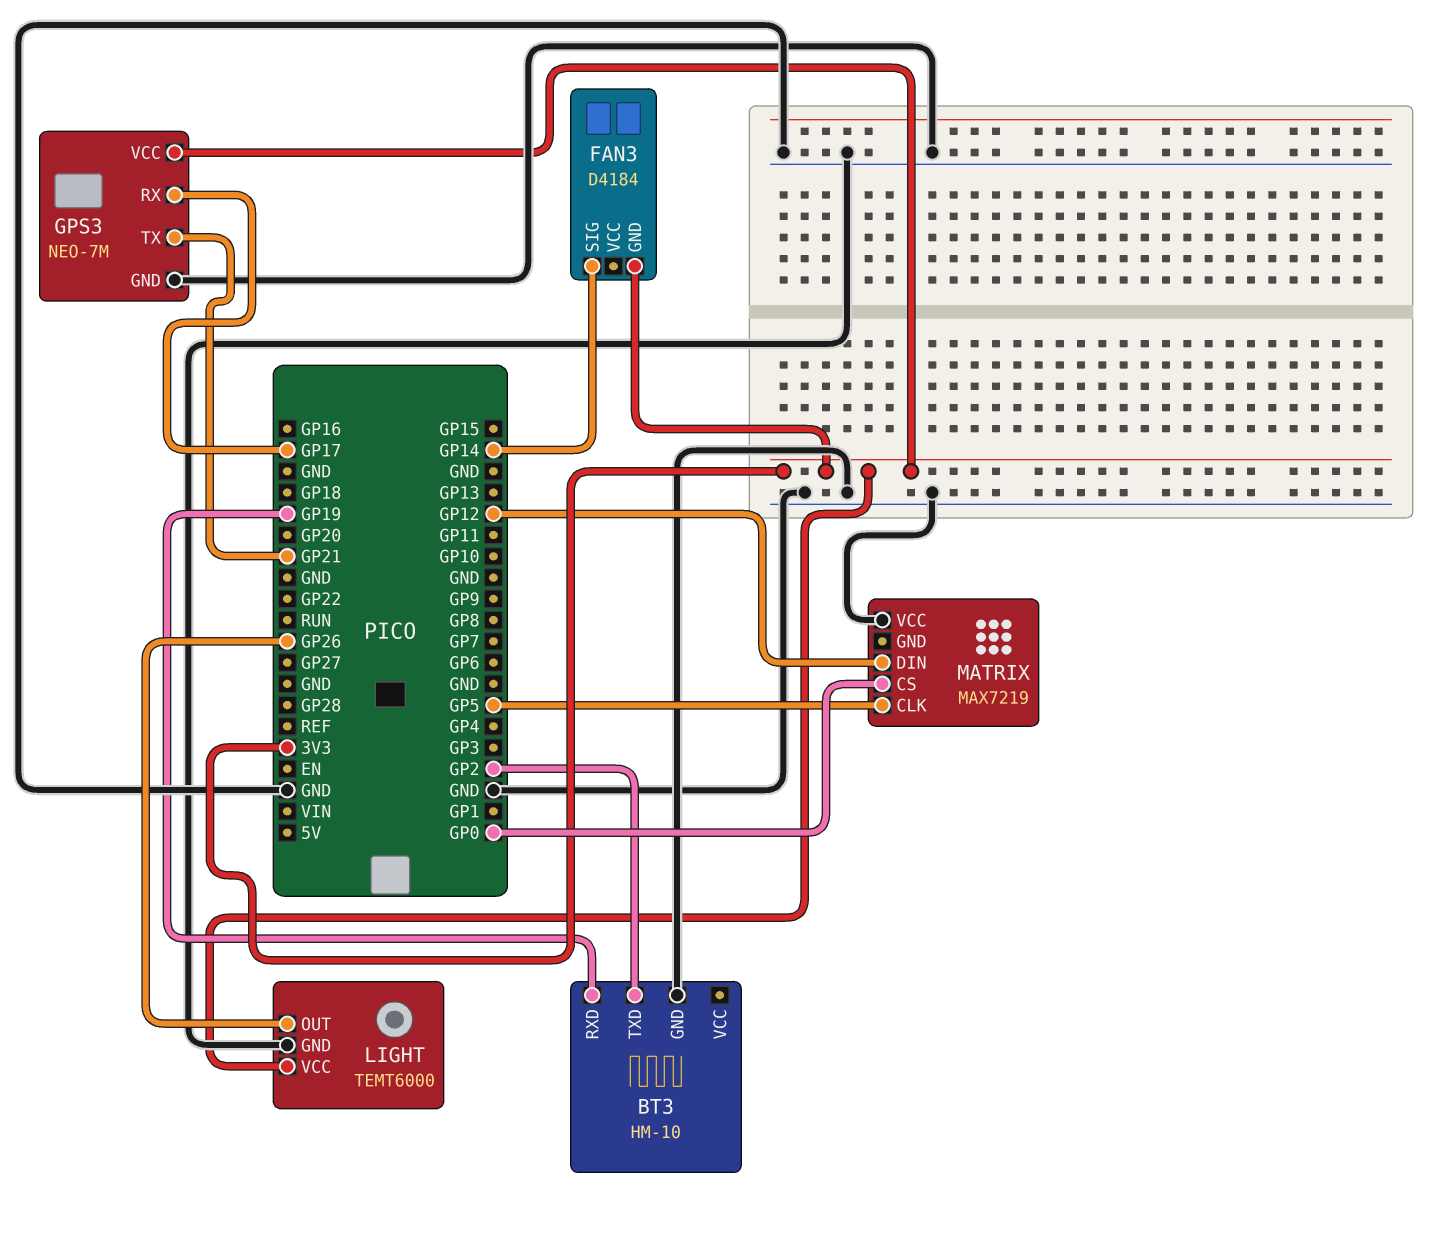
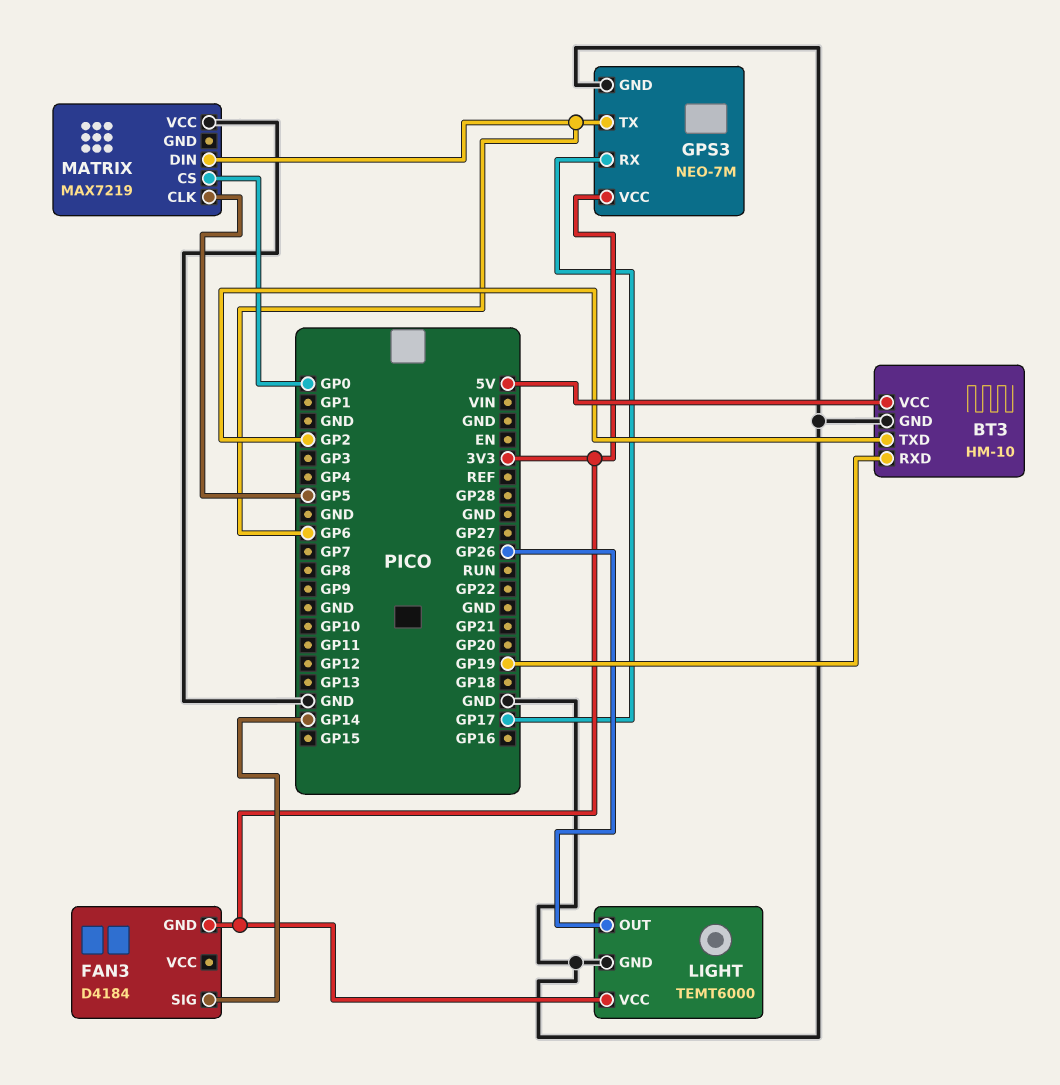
BT3 pin VCC: none -> 5V
GPS3 pin TX: GP21 -> GP6
MATRIX pin DIN: GP12 -> GP6

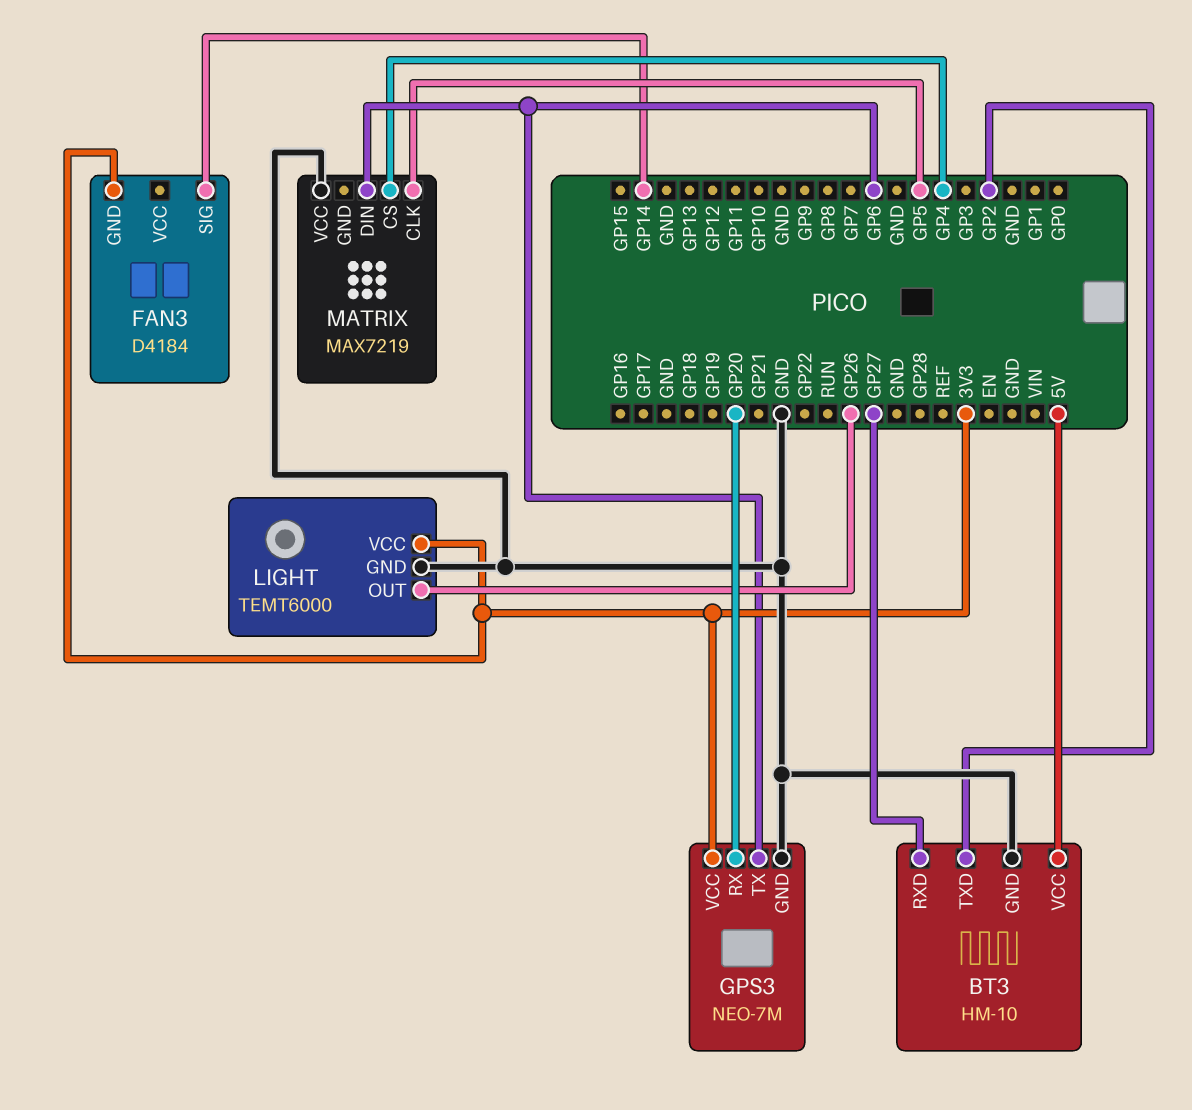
BT3 pin RXD: GP19 -> GP27
GPS3 pin RX: GP17 -> GP20
MATRIX pin CS: GP0 -> GP4

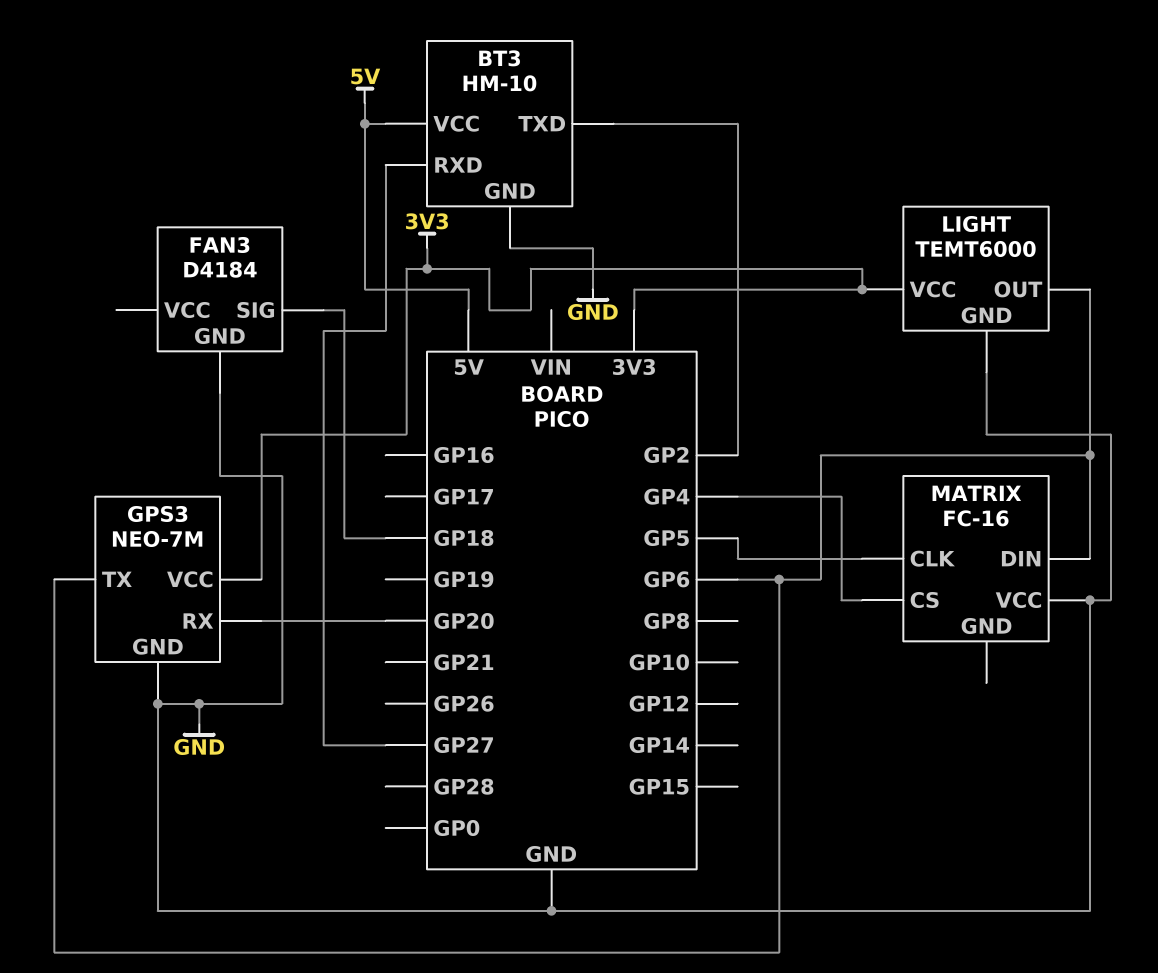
FAN3 pin GND: 3V3 -> GND
FAN3 pin SIG: GP14 -> GP18
LIGHT pin OUT: GP26 -> GP6
MATRIX: MAX7219 -> FC-16

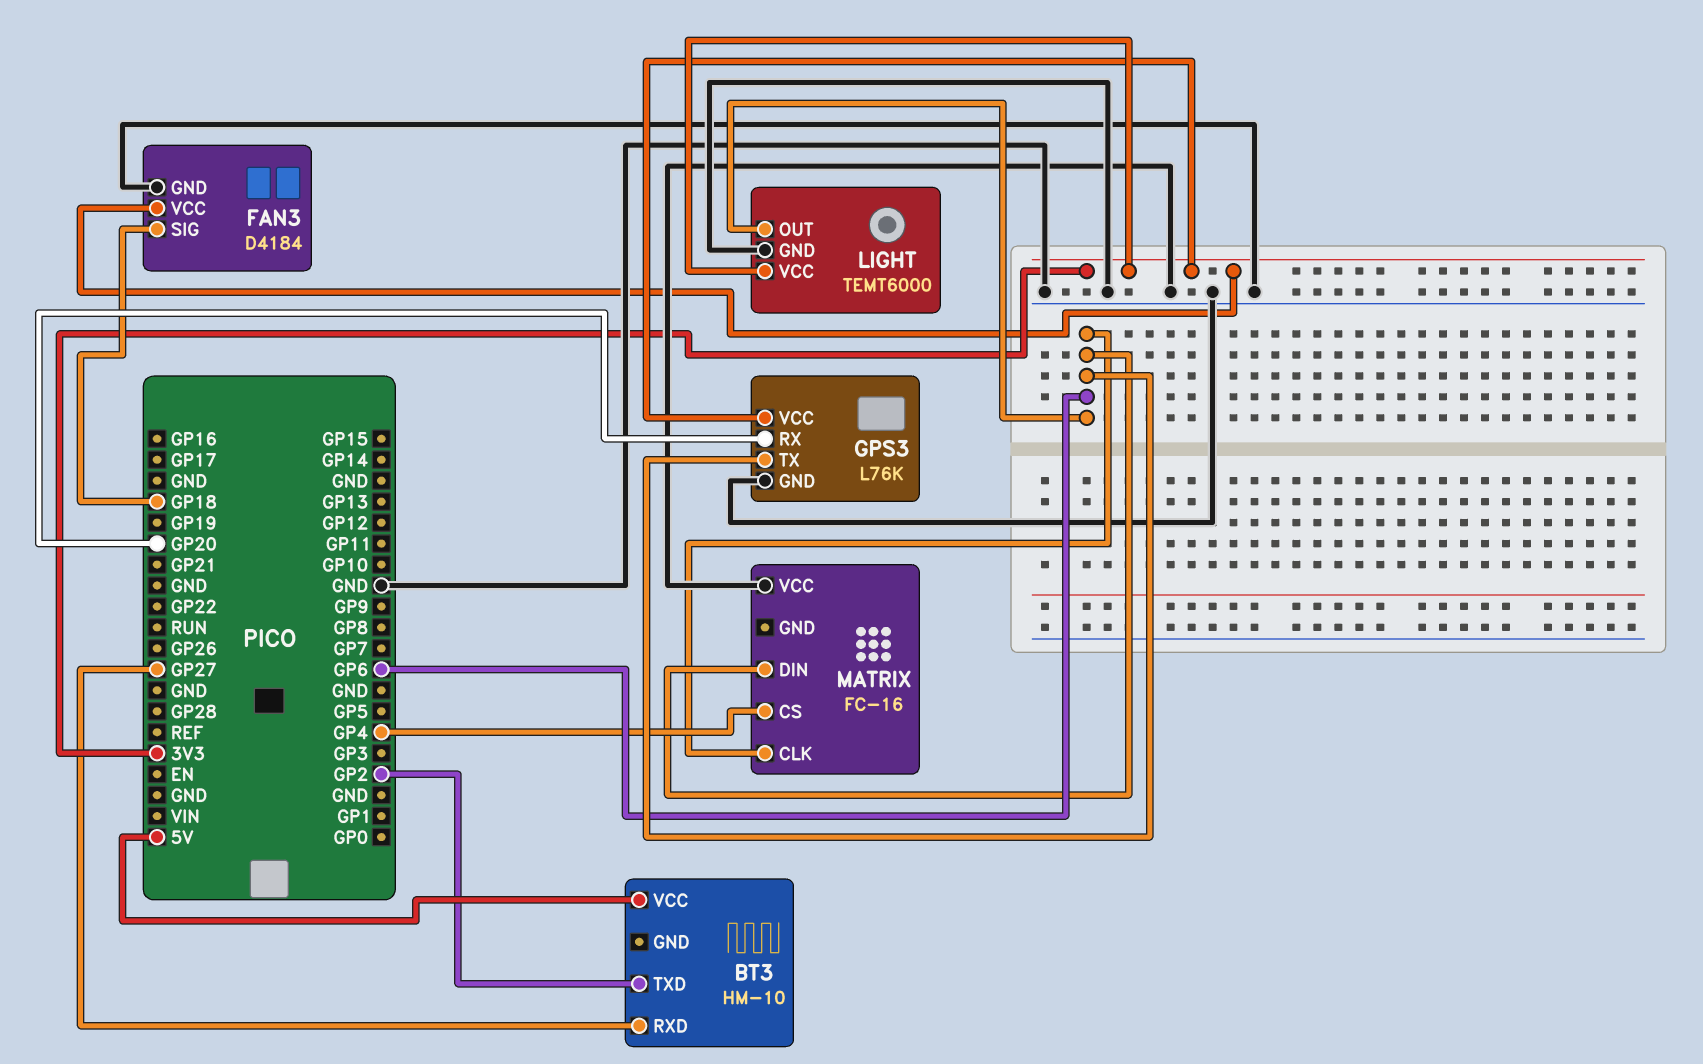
BT3 pin GND: GND -> none
FAN3 pin VCC: none -> 3V3
GPS3: NEO-7M -> L76K
MATRIX pin CLK: GP5 -> GP6

